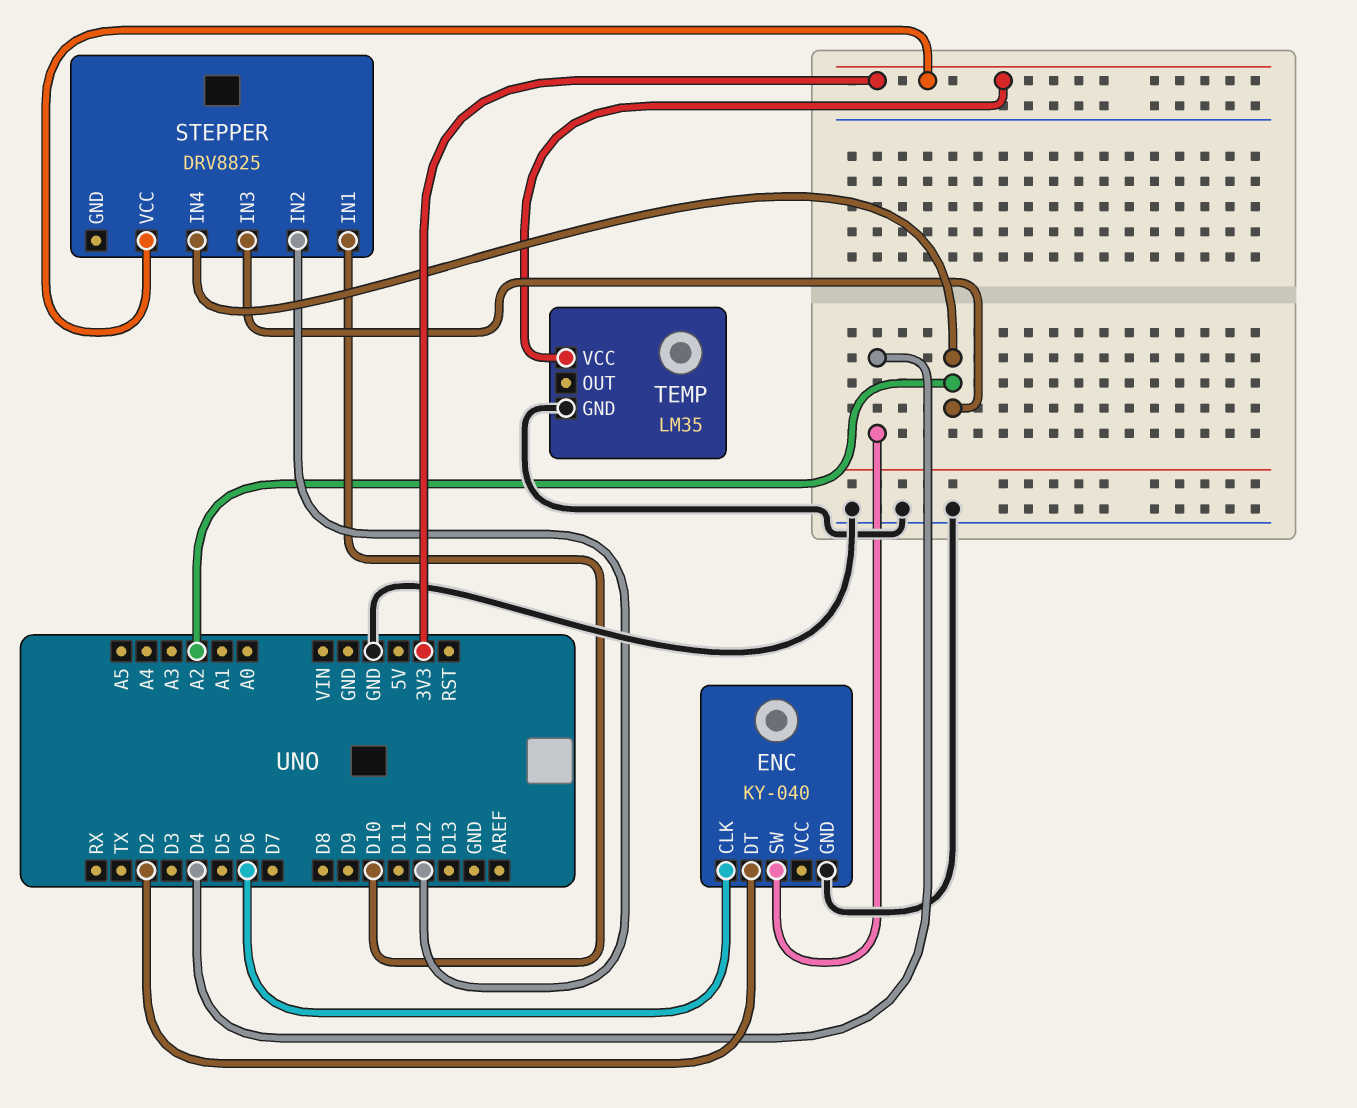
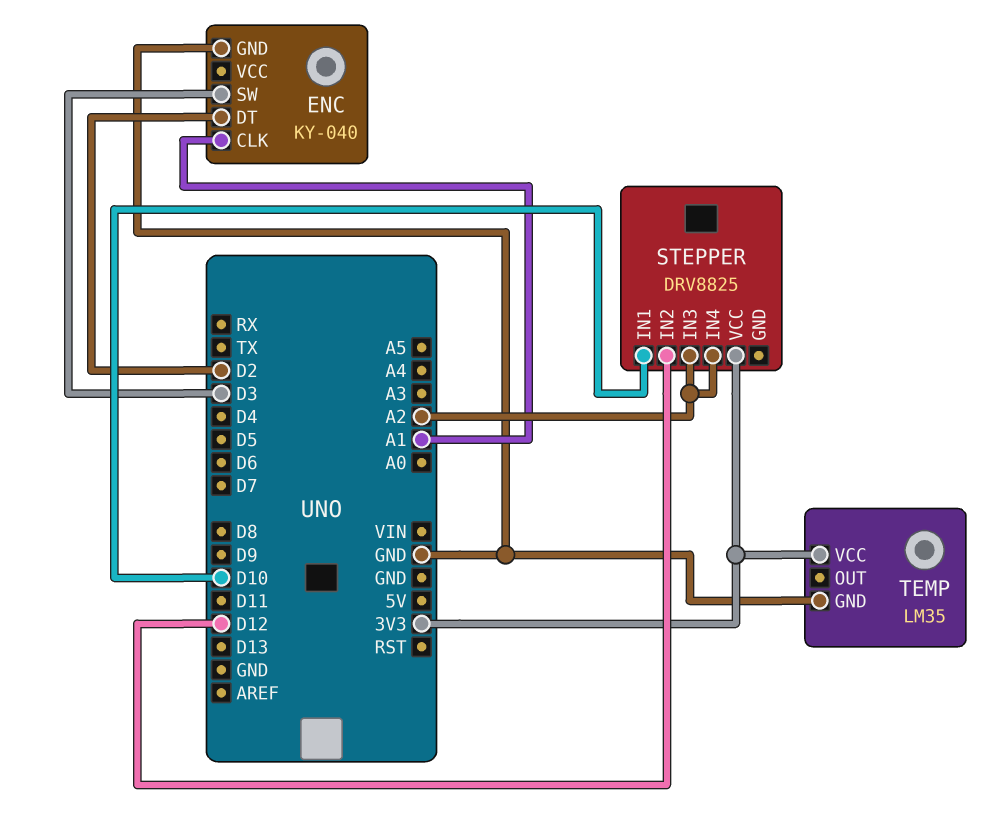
ENC pin CLK: D6 -> A1
ENC pin SW: D4 -> D3

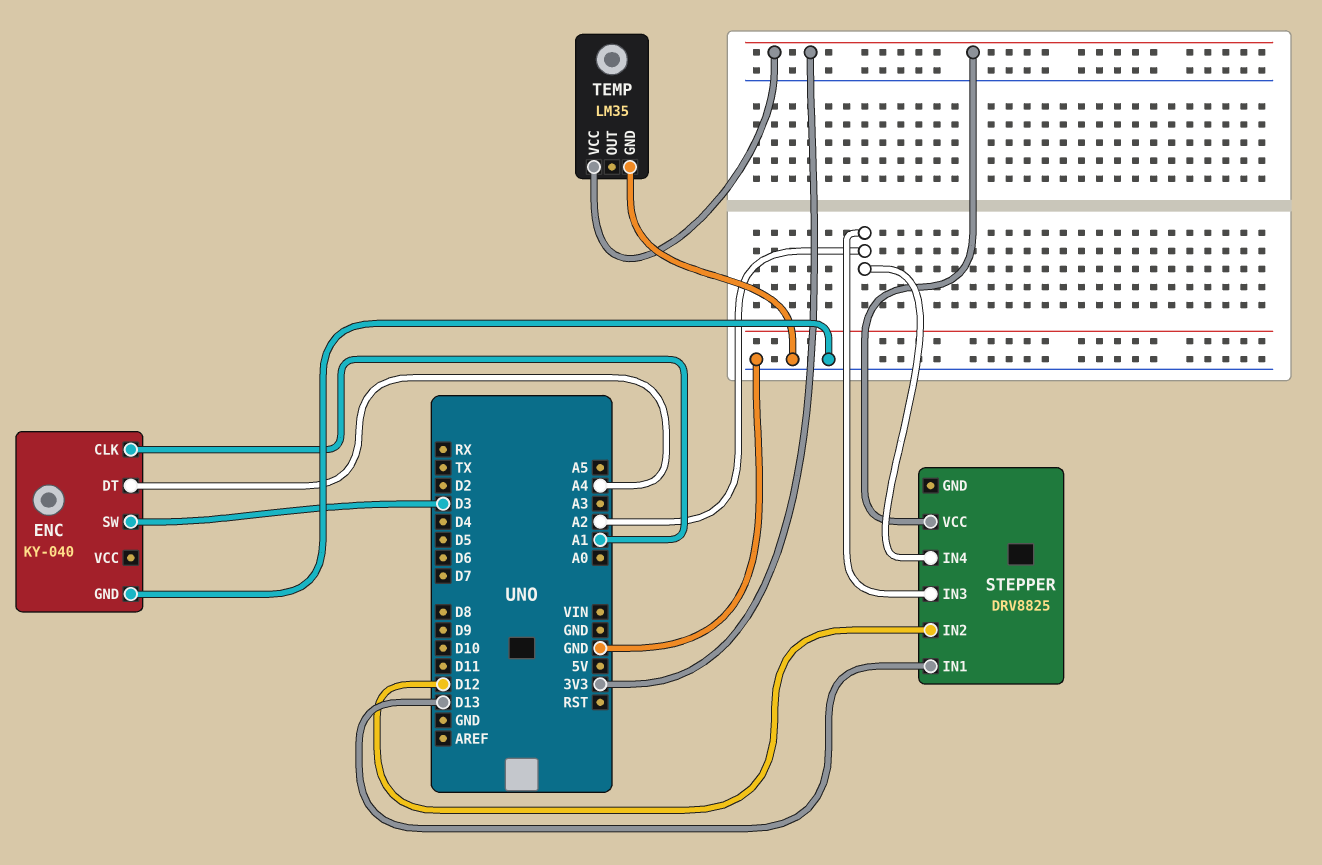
ENC pin DT: D2 -> A4
STEPPER pin IN1: D10 -> D13

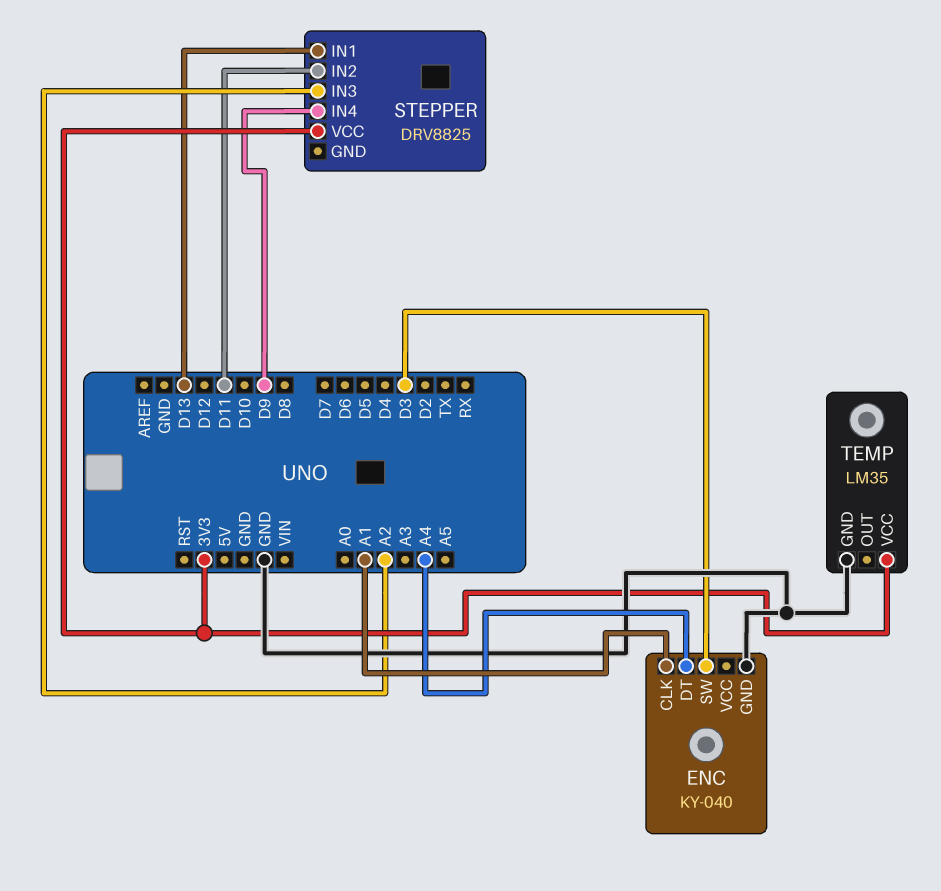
STEPPER pin IN2: D12 -> D11
STEPPER pin IN4: A2 -> D9

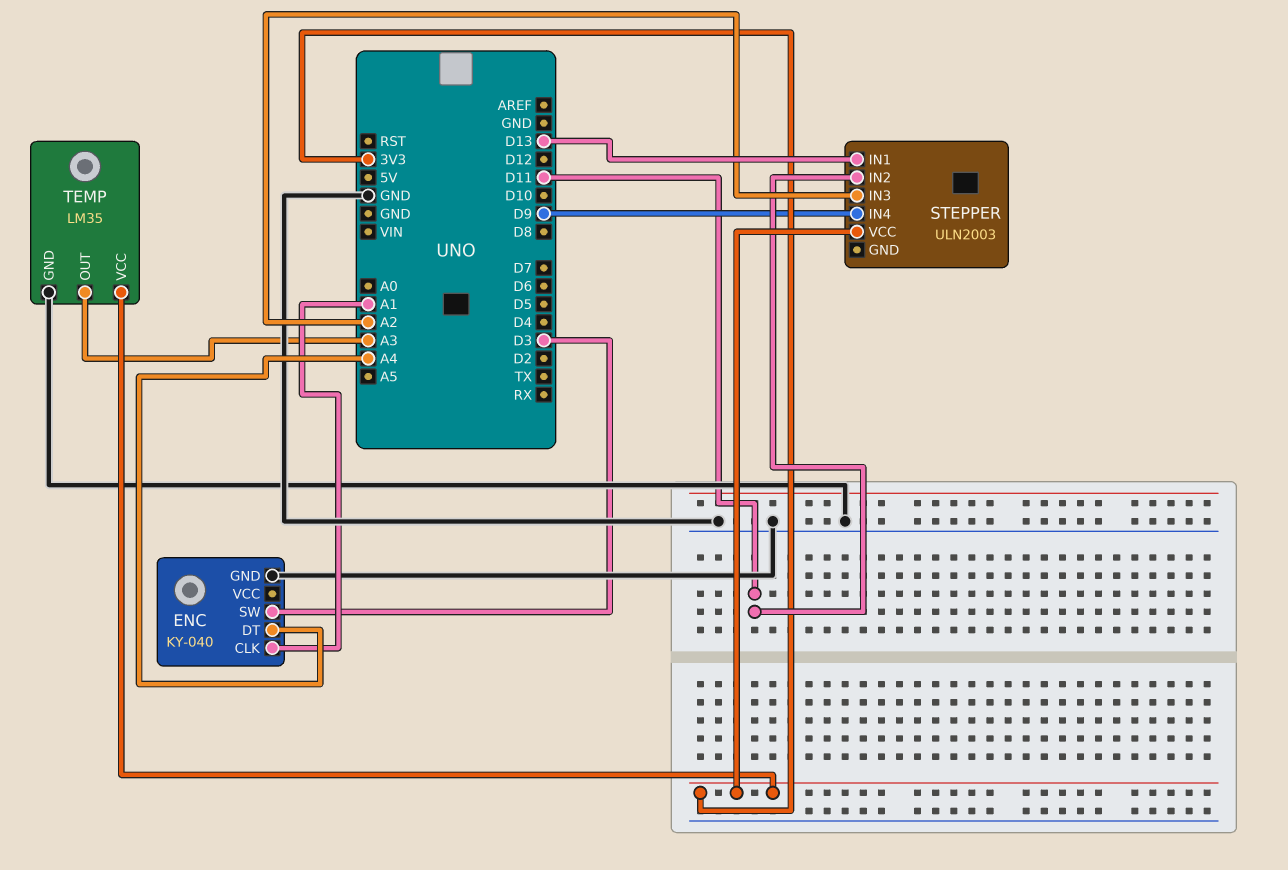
STEPPER: DRV8825 -> ULN2003
TEMP pin OUT: none -> A3

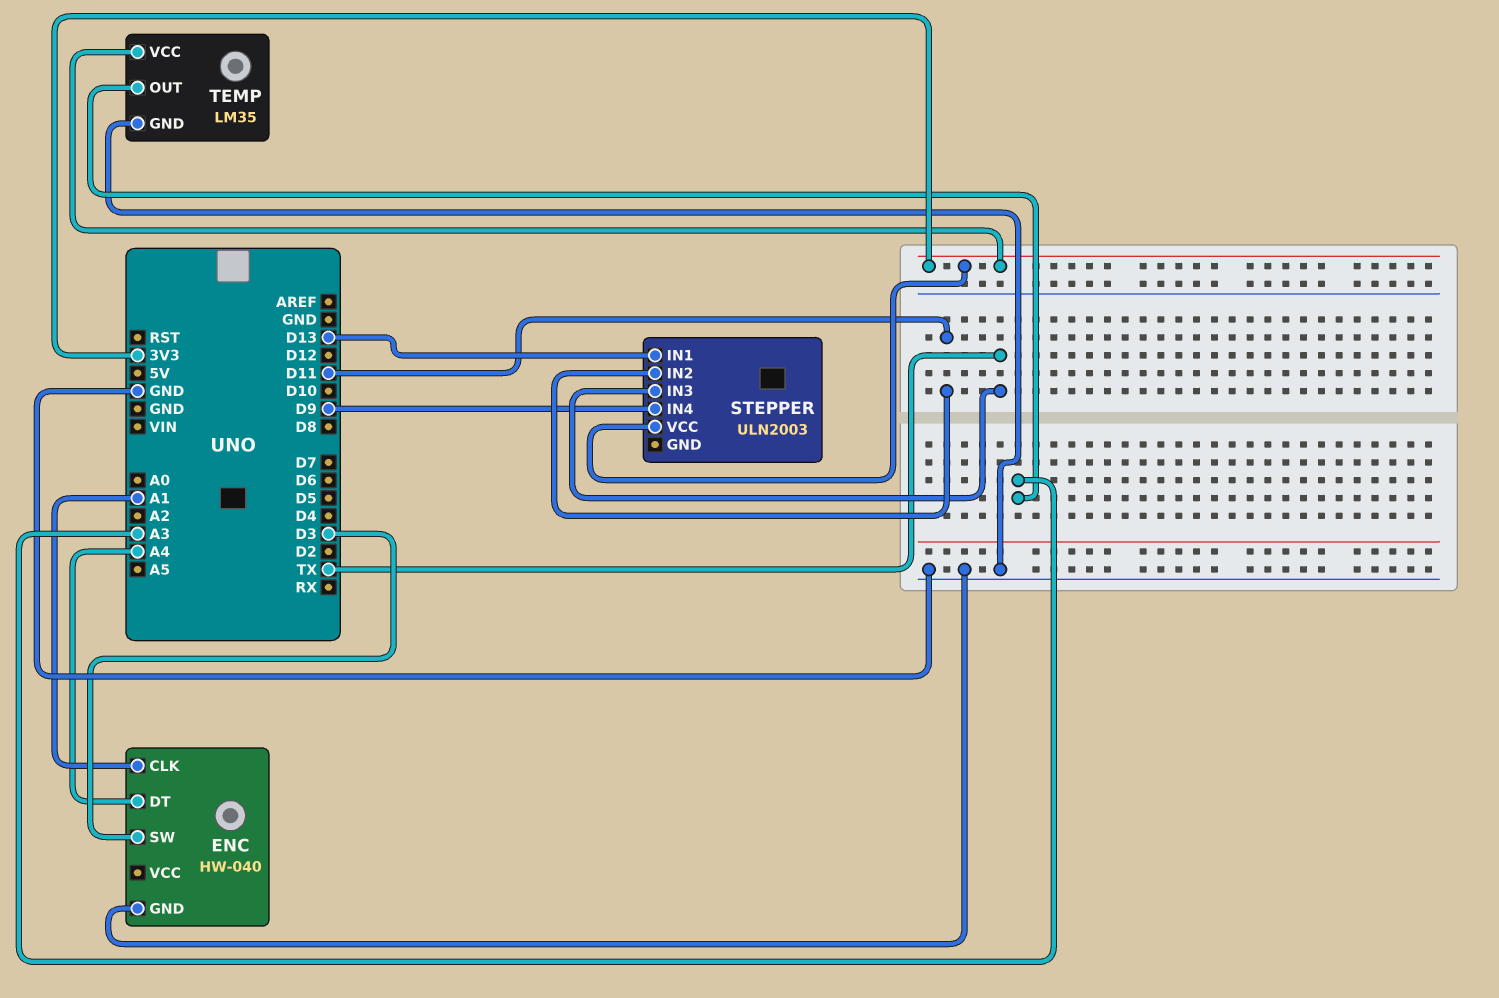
ENC: KY-040 -> HW-040
STEPPER pin IN3: A2 -> TX

